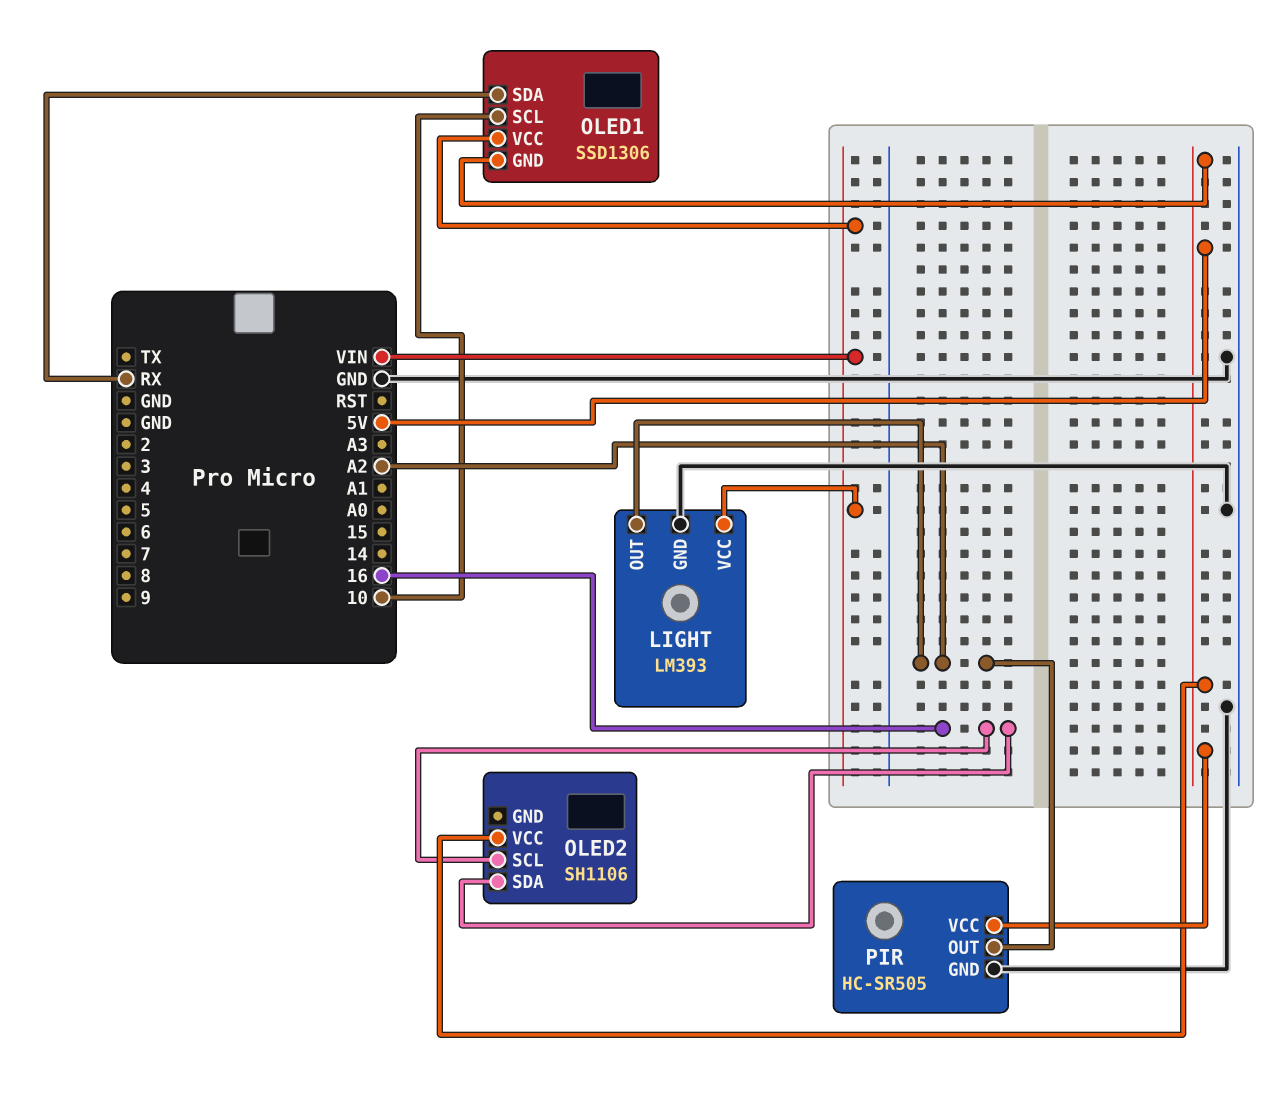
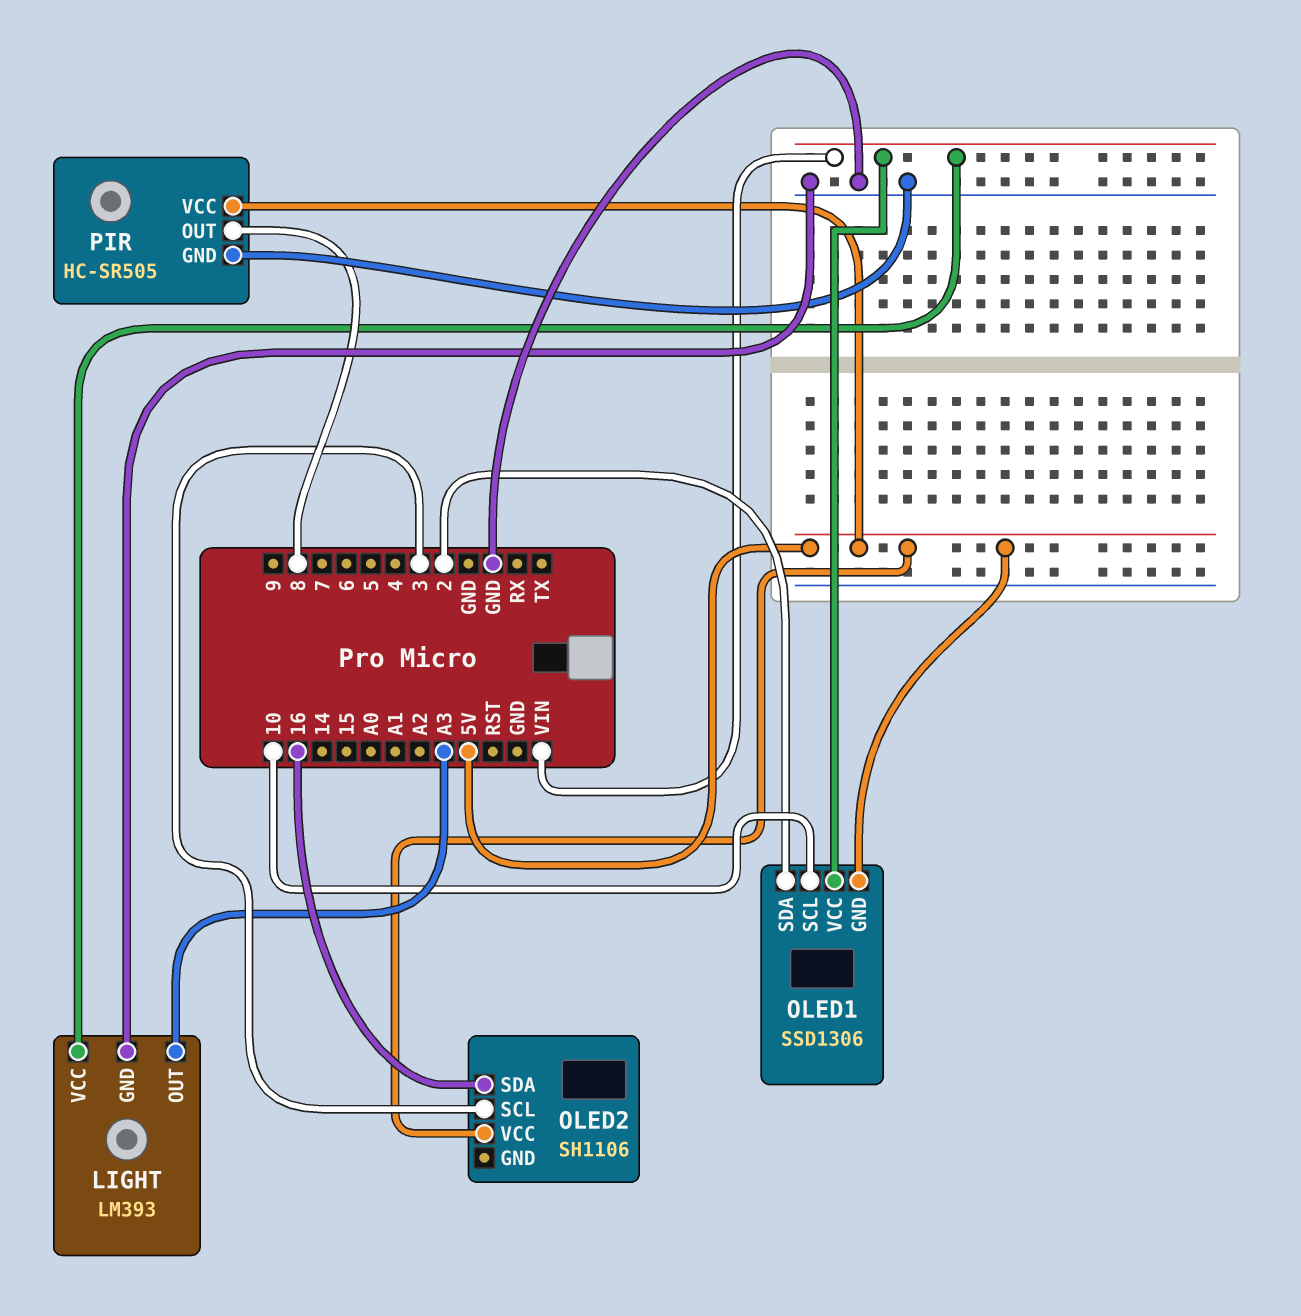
LIGHT pin OUT: A2 -> A3
OLED1 pin SDA: RX -> 2
OLED2 pin SCL: 16 -> 3
PIR pin OUT: A2 -> 8

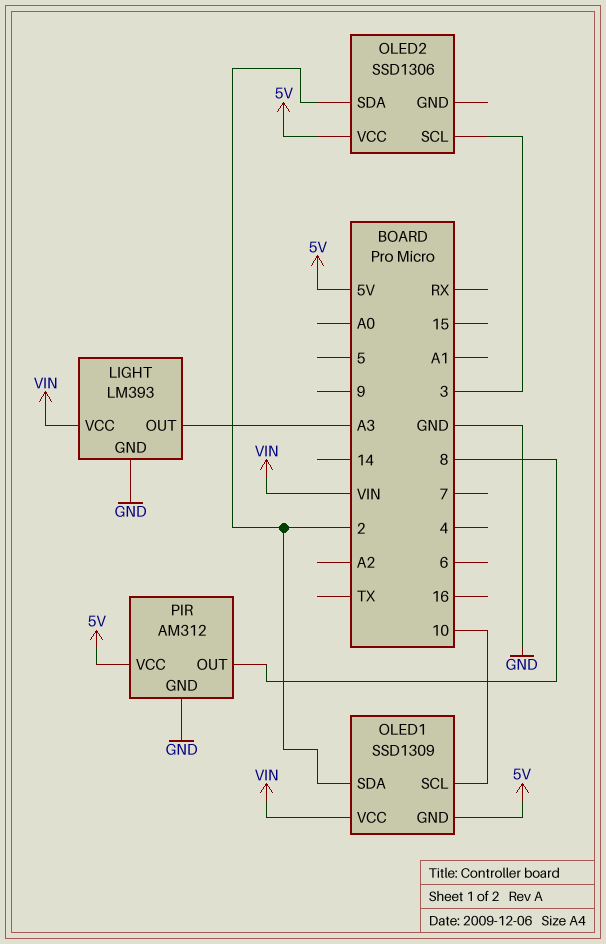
OLED1: SSD1306 -> SSD1309
OLED2: SH1106 -> SSD1306
OLED2 pin SDA: 16 -> 2
PIR: HC-SR505 -> AM312

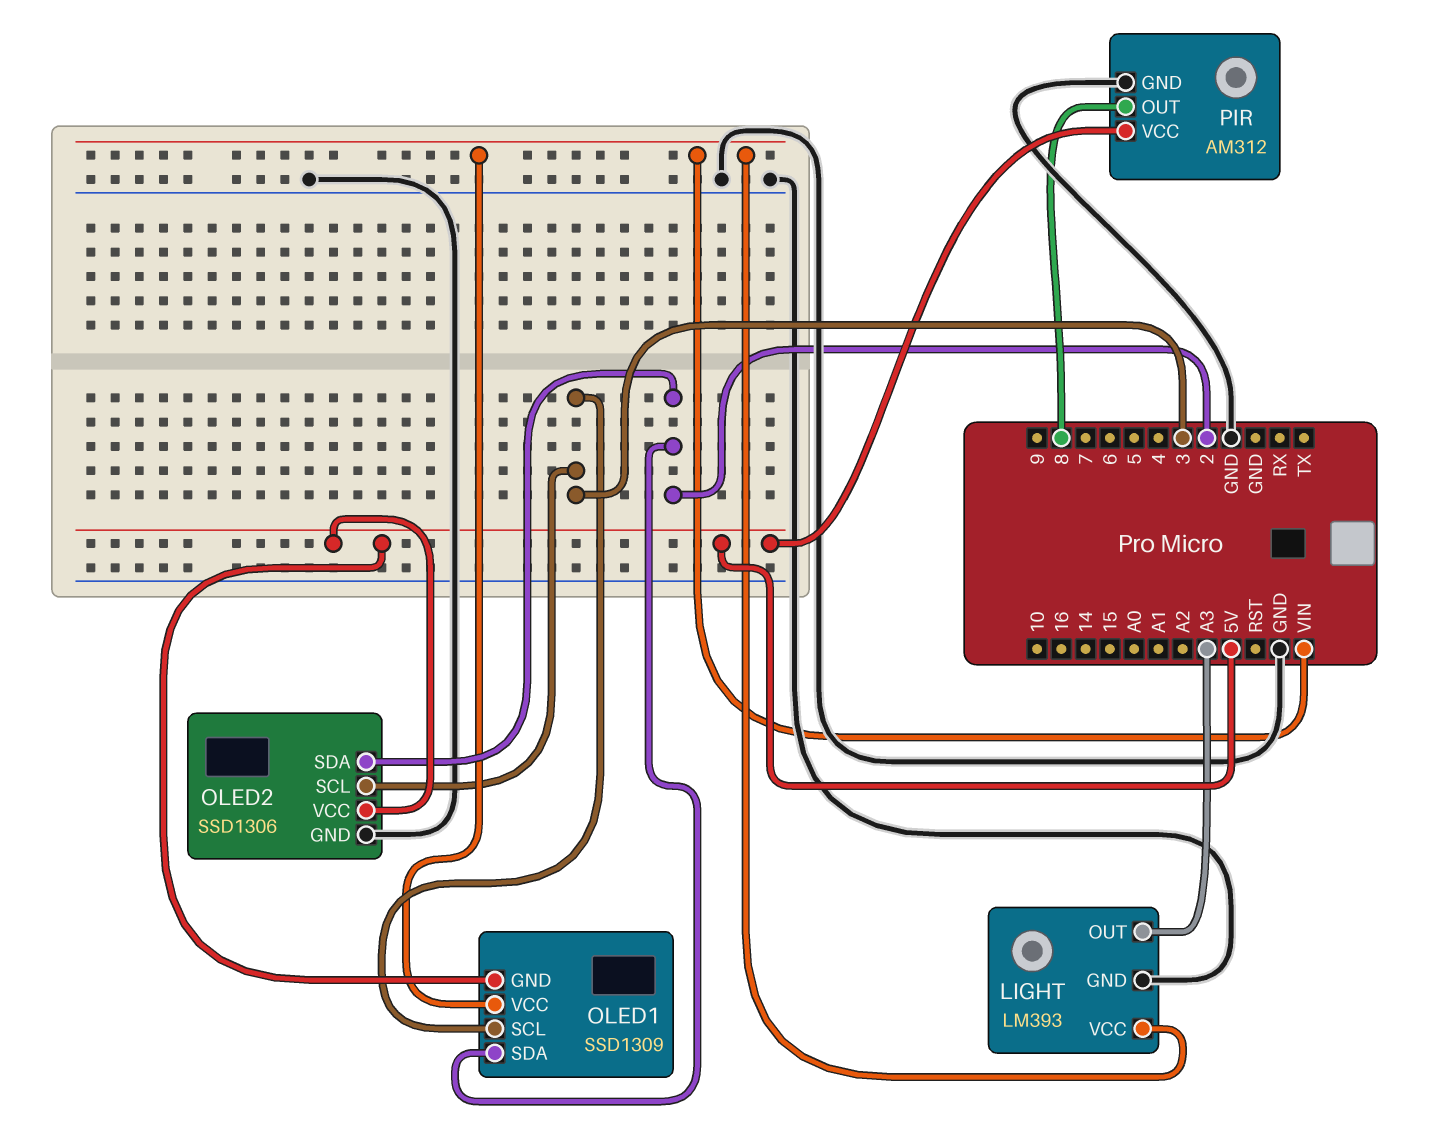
OLED1 pin SCL: 10 -> 3
OLED2 pin GND: none -> GND

